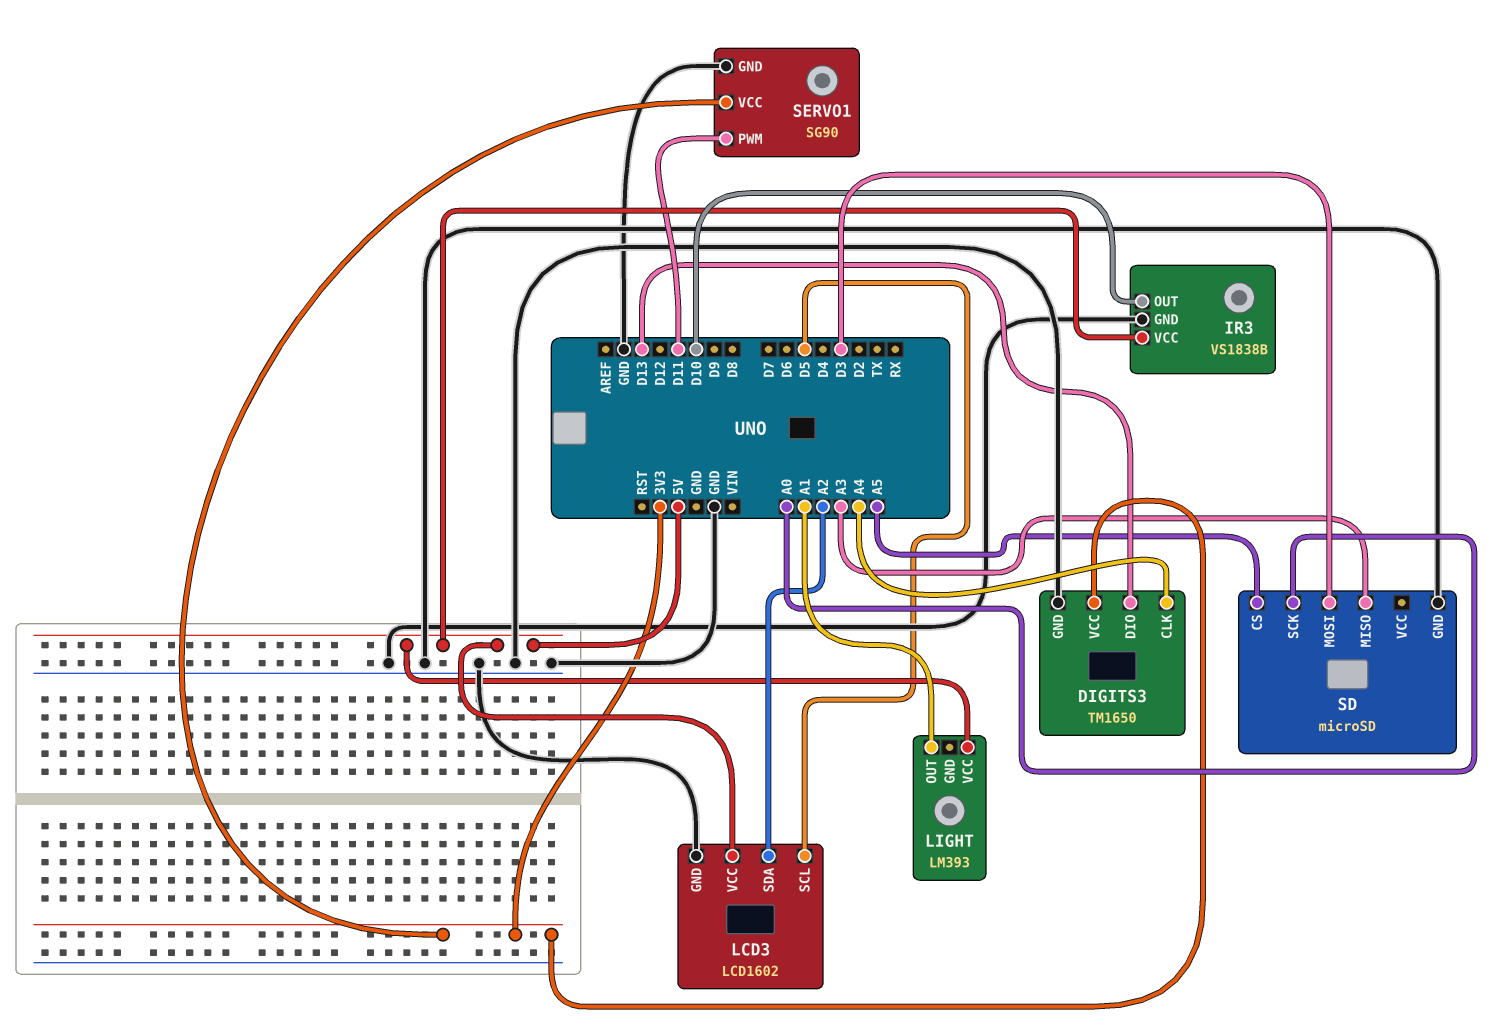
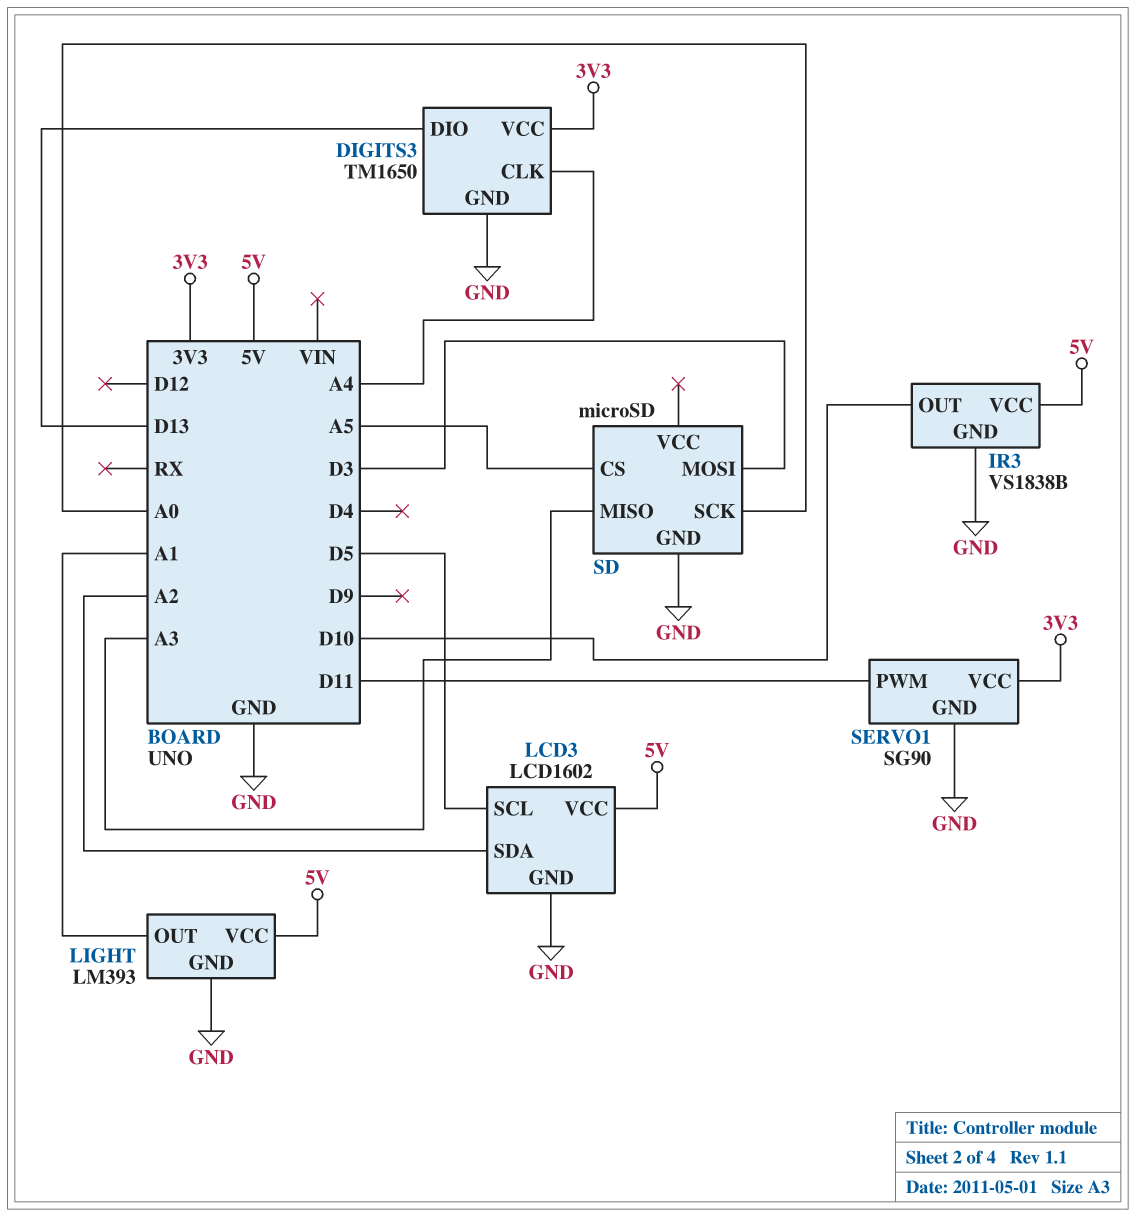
LIGHT pin GND: none -> GND

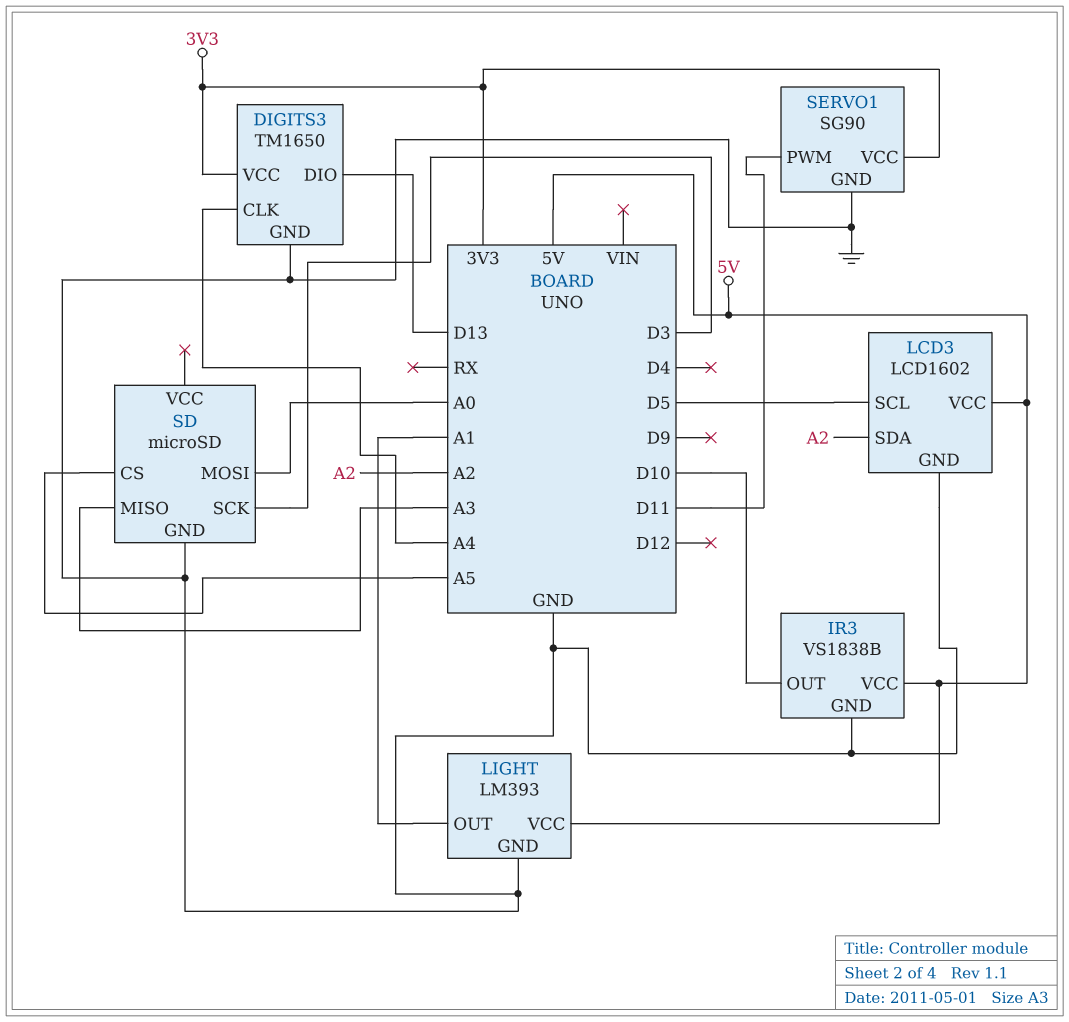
SD pin MOSI: D3 -> A0
SD pin SCK: A0 -> D3

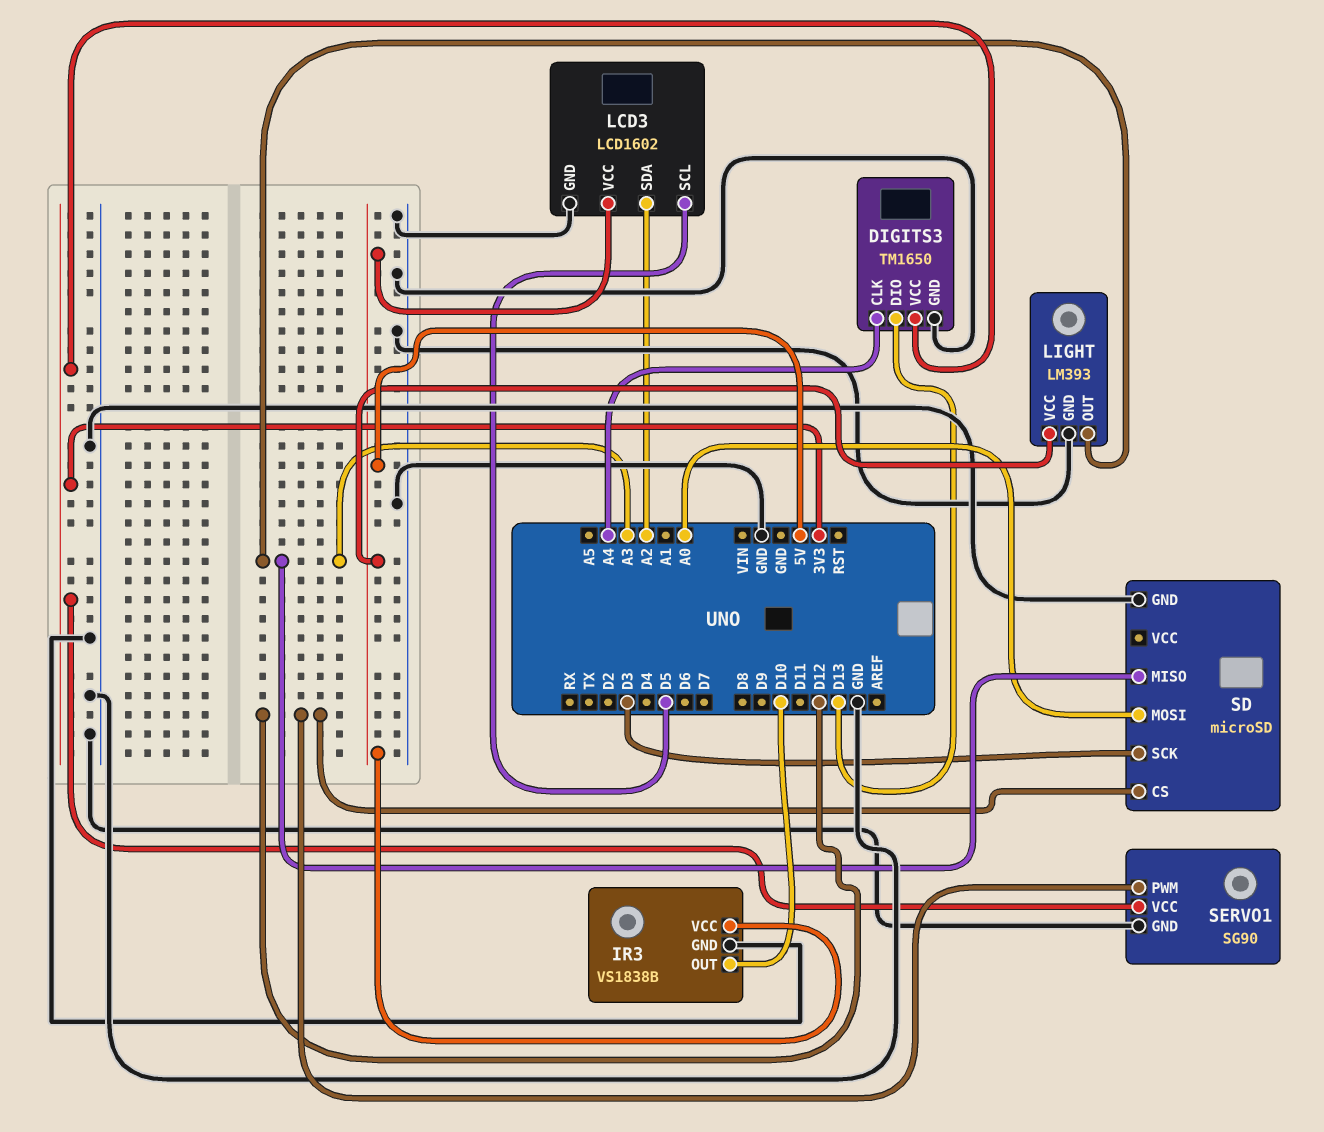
LIGHT pin OUT: A1 -> A3
SD pin CS: A5 -> D12
SERVO1 pin PWM: D11 -> D12

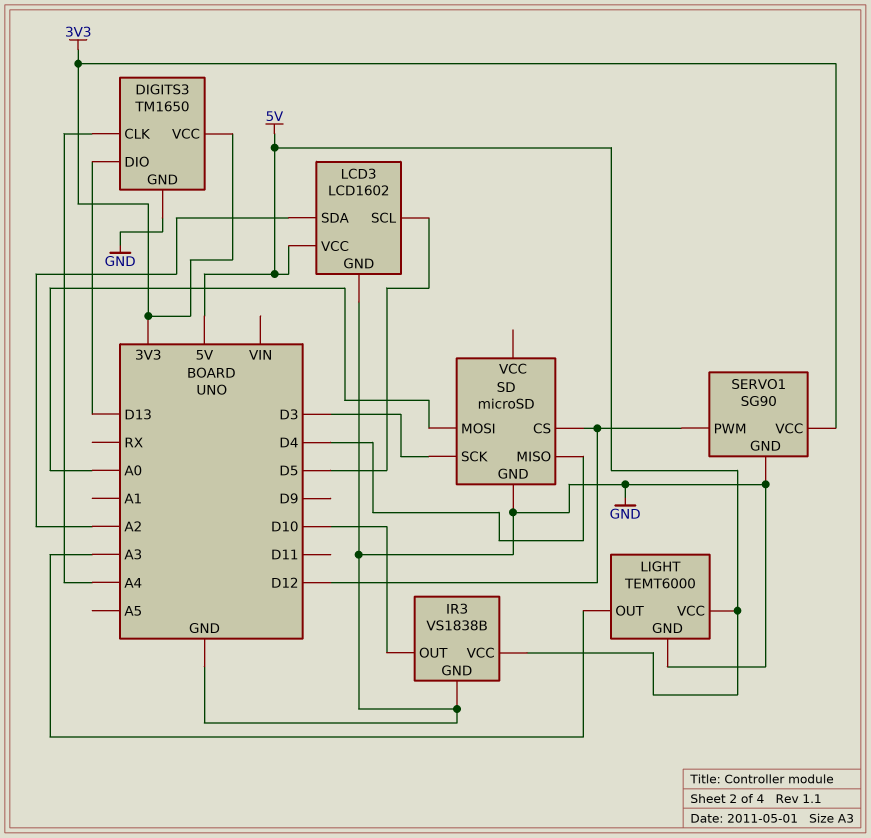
LIGHT: LM393 -> TEMT6000
SD pin MISO: A3 -> D4

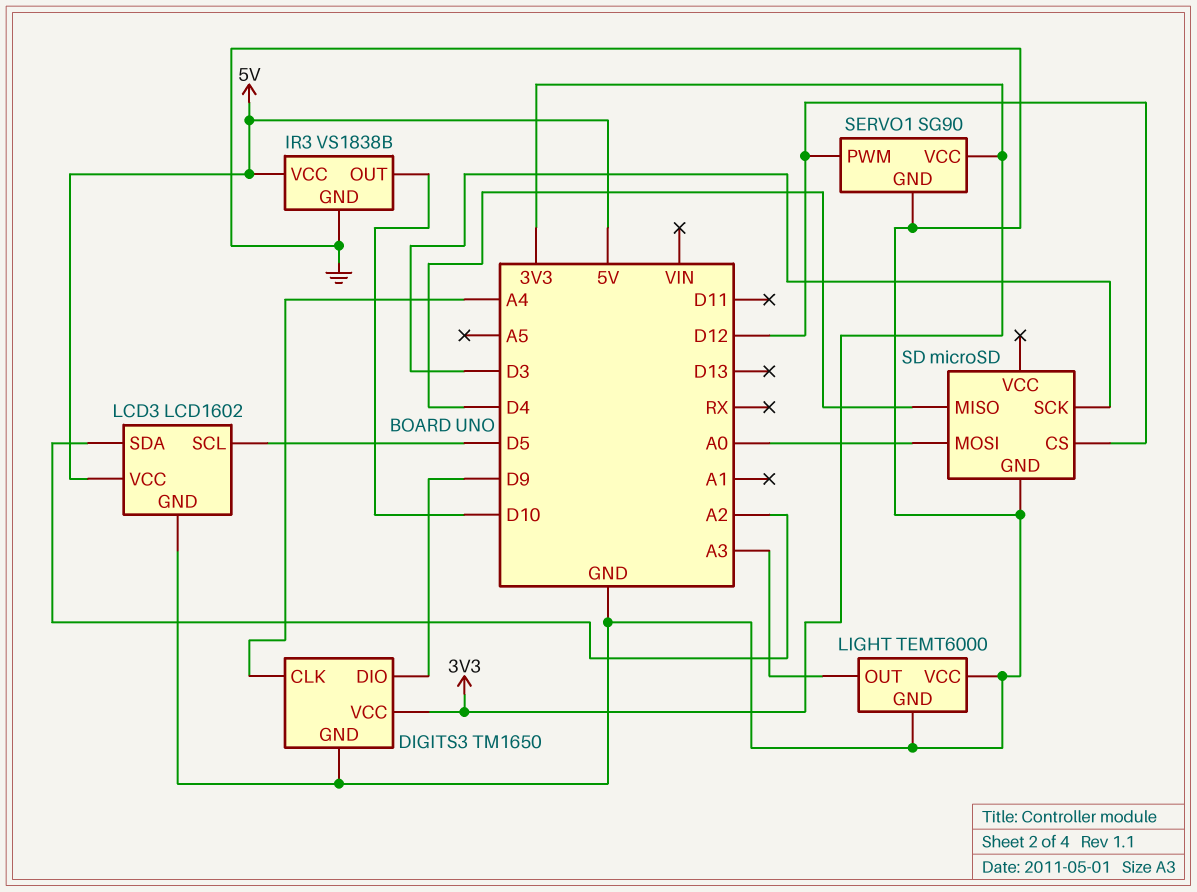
DIGITS3 pin DIO: D13 -> D9
LIGHT pin VCC: 5V -> GND

